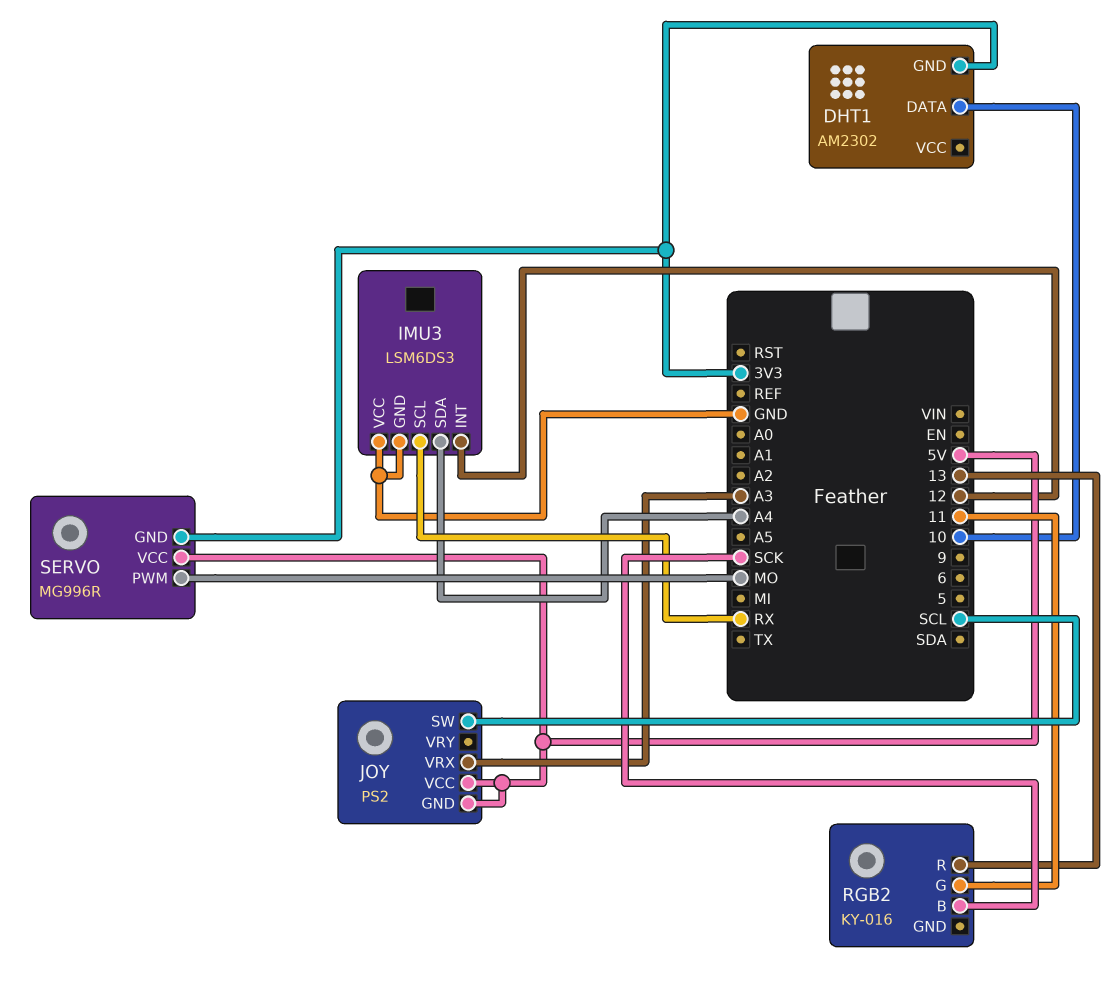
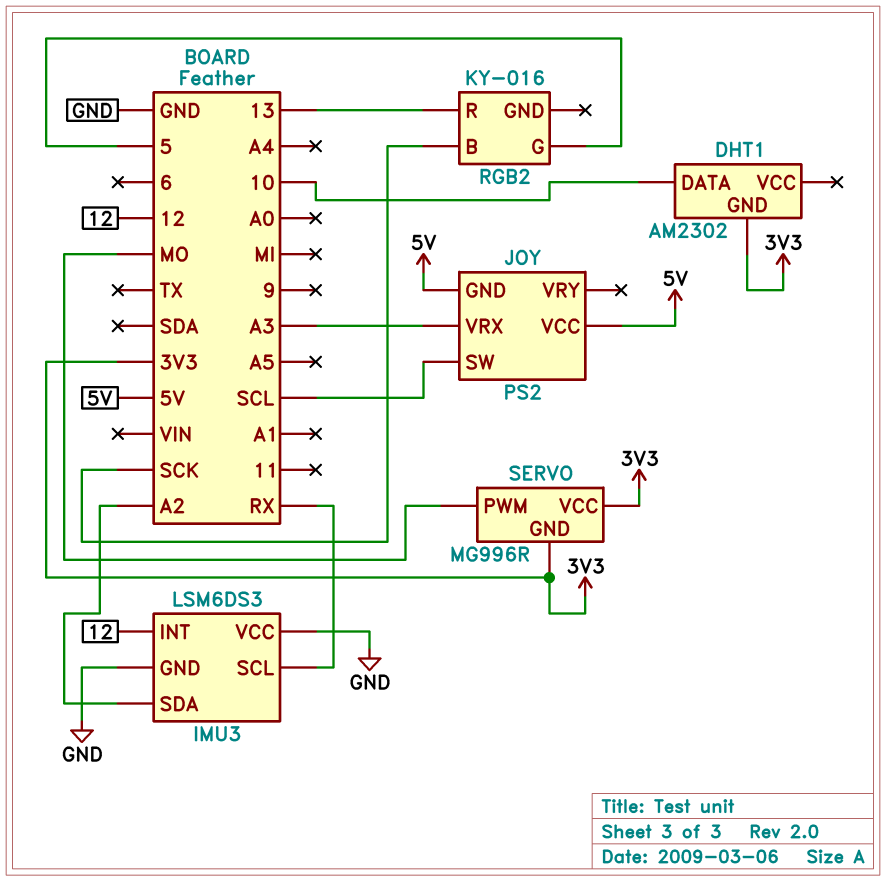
IMU3 pin SDA: A4 -> A2
RGB2 pin G: 11 -> 5
SERVO pin VCC: 5V -> 3V3

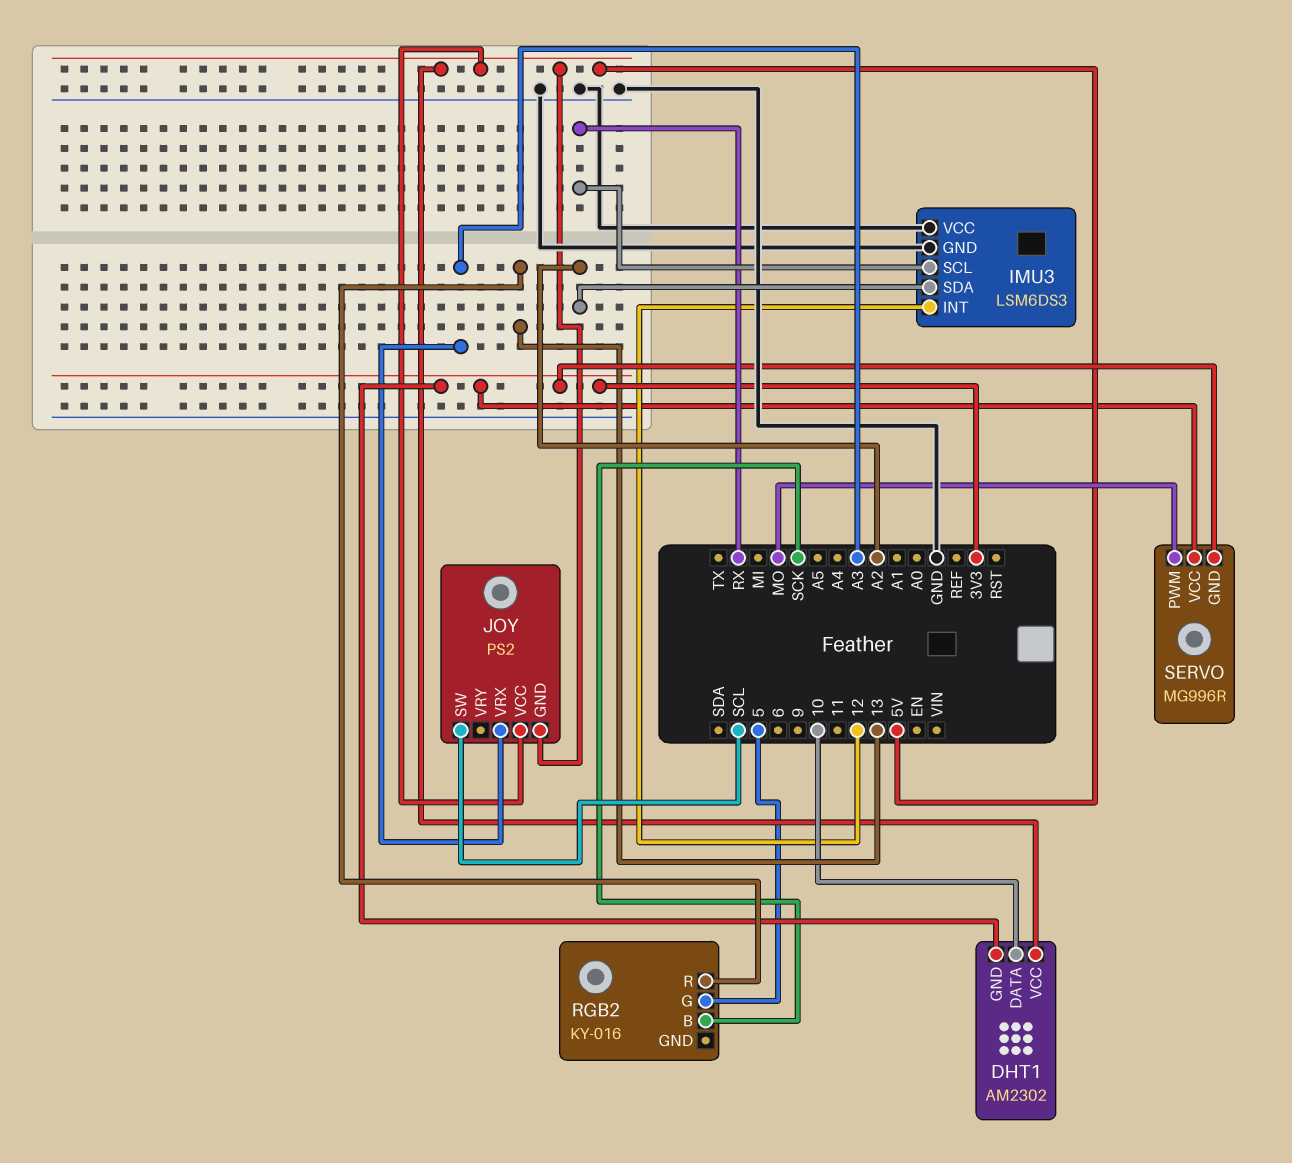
DHT1 pin VCC: none -> 5V

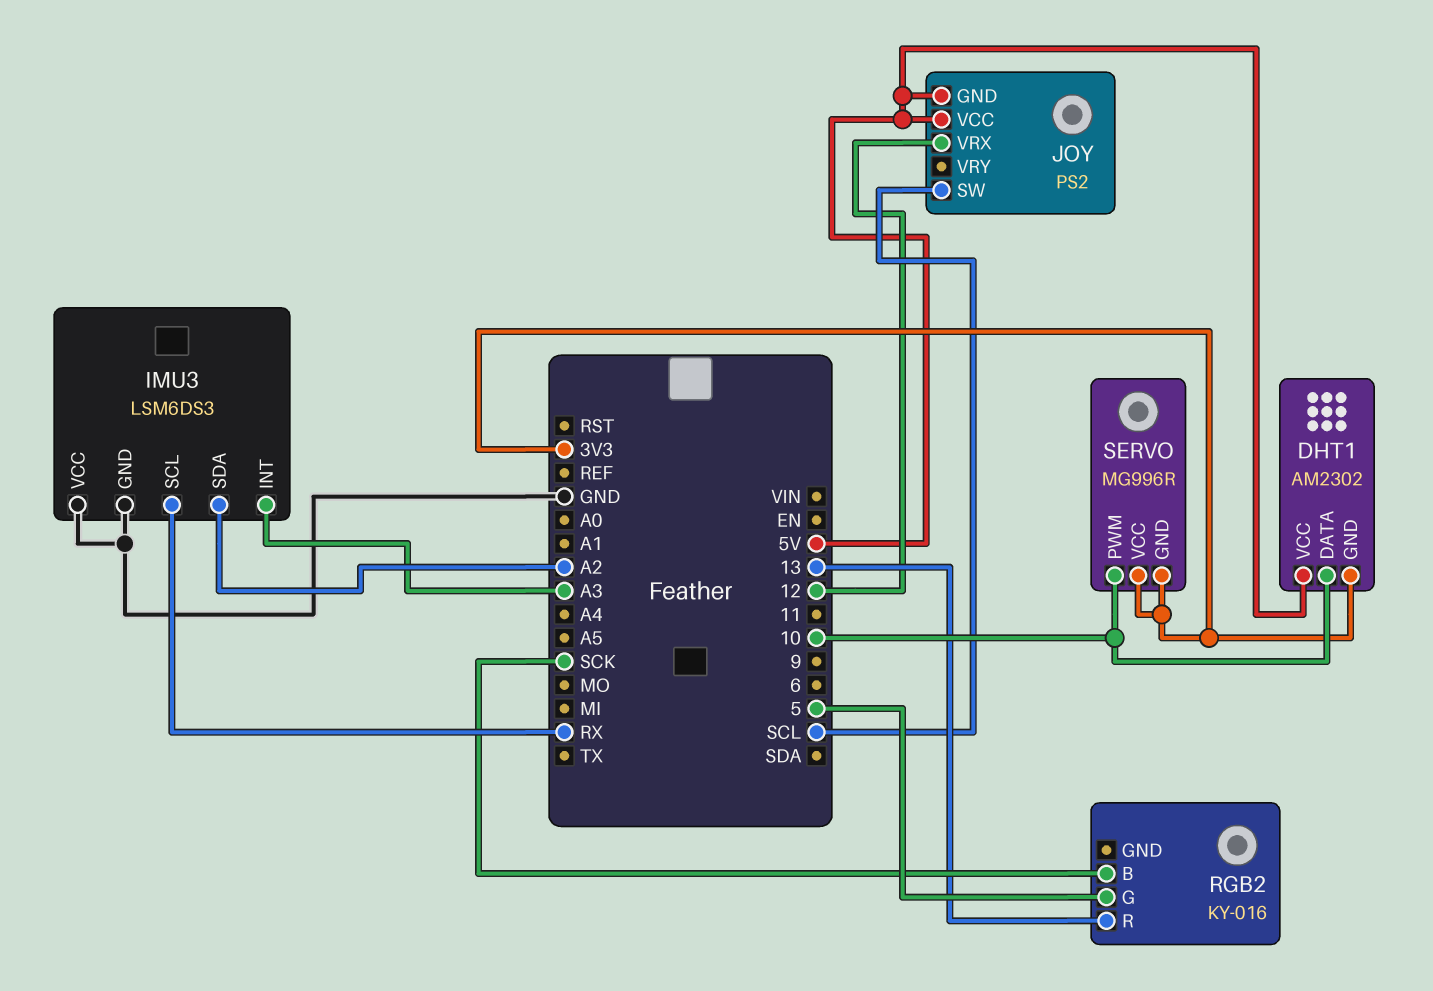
IMU3 pin INT: 12 -> A3
JOY pin VRX: A3 -> 12
SERVO pin PWM: MO -> 10

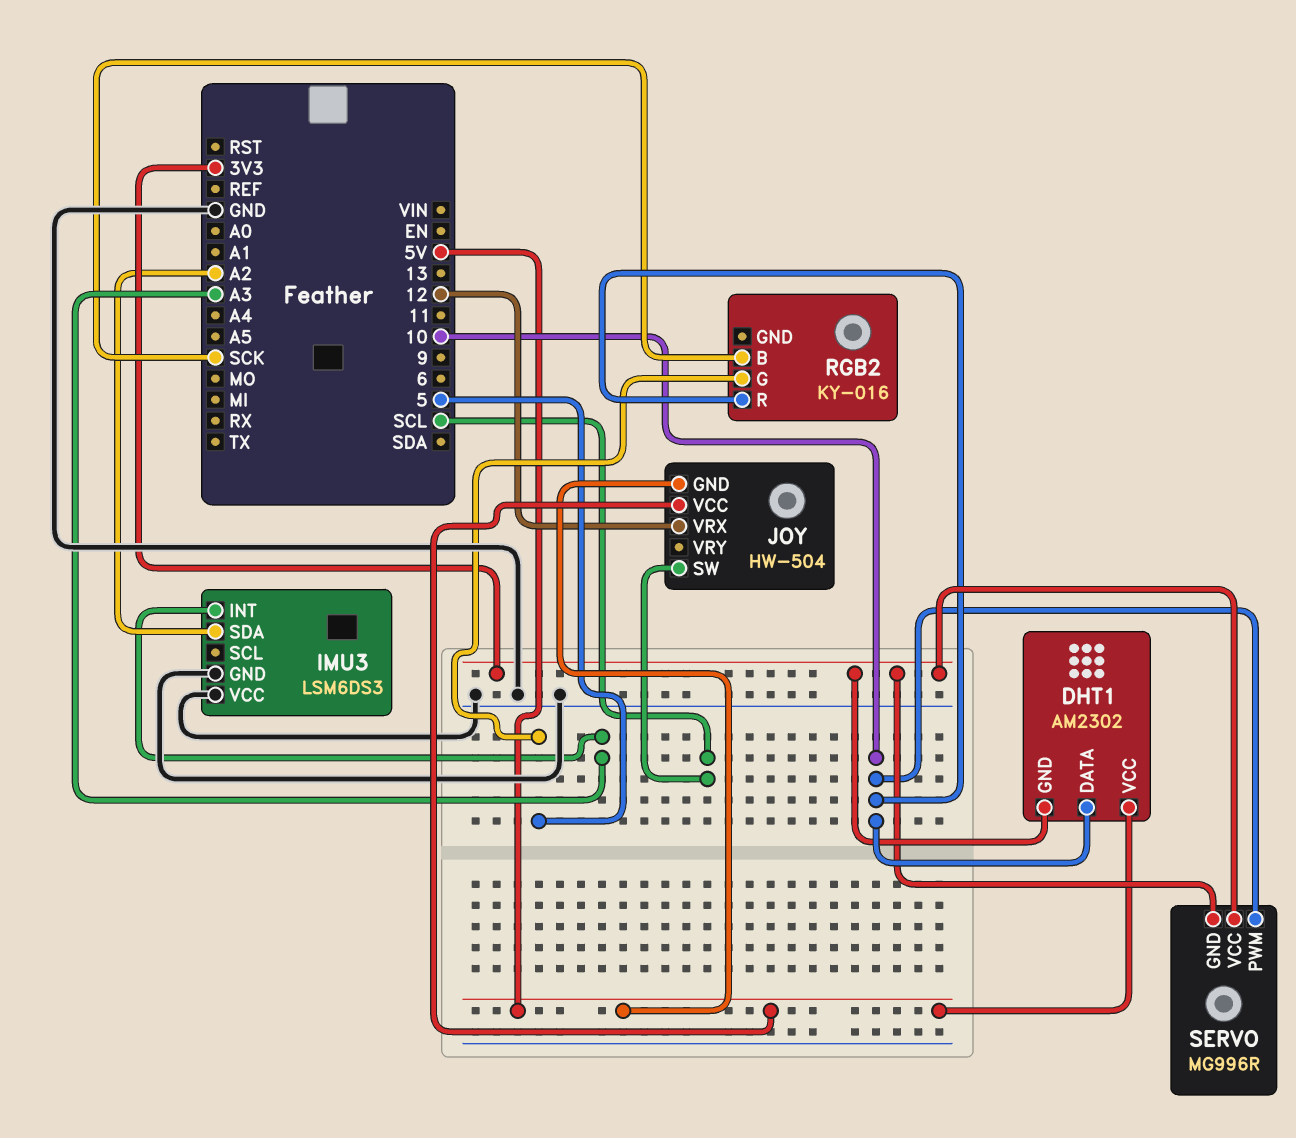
IMU3 pin SCL: RX -> none
JOY: PS2 -> HW-504
RGB2 pin R: 13 -> 10

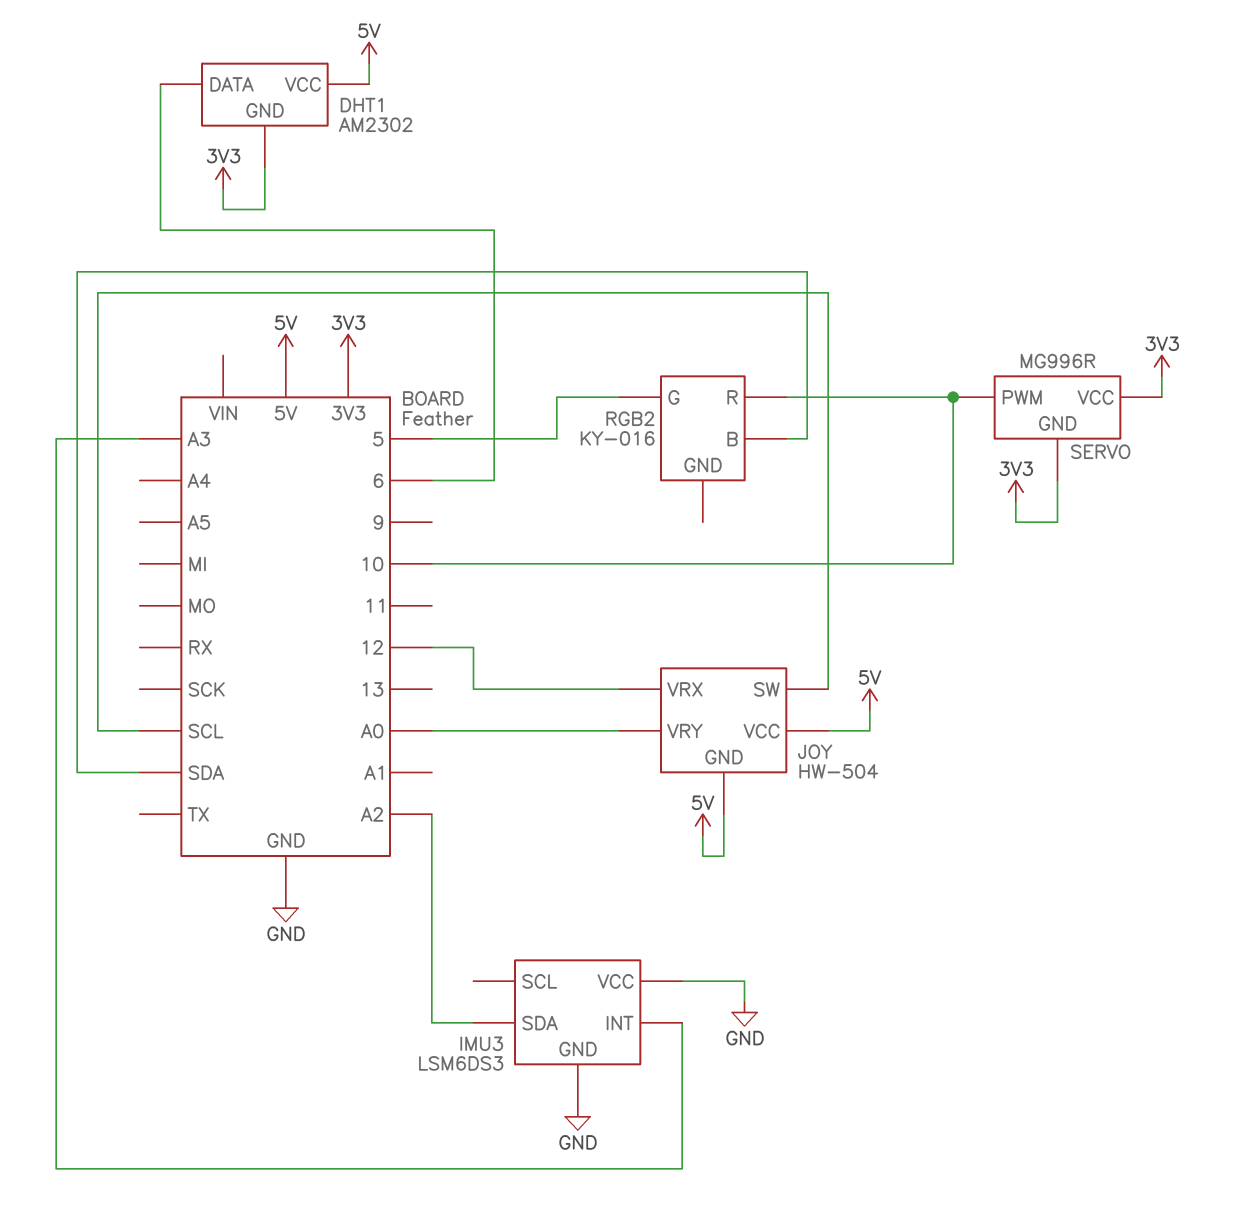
DHT1 pin DATA: 10 -> 6
JOY pin VRY: none -> A0
RGB2 pin B: SCK -> SDA

